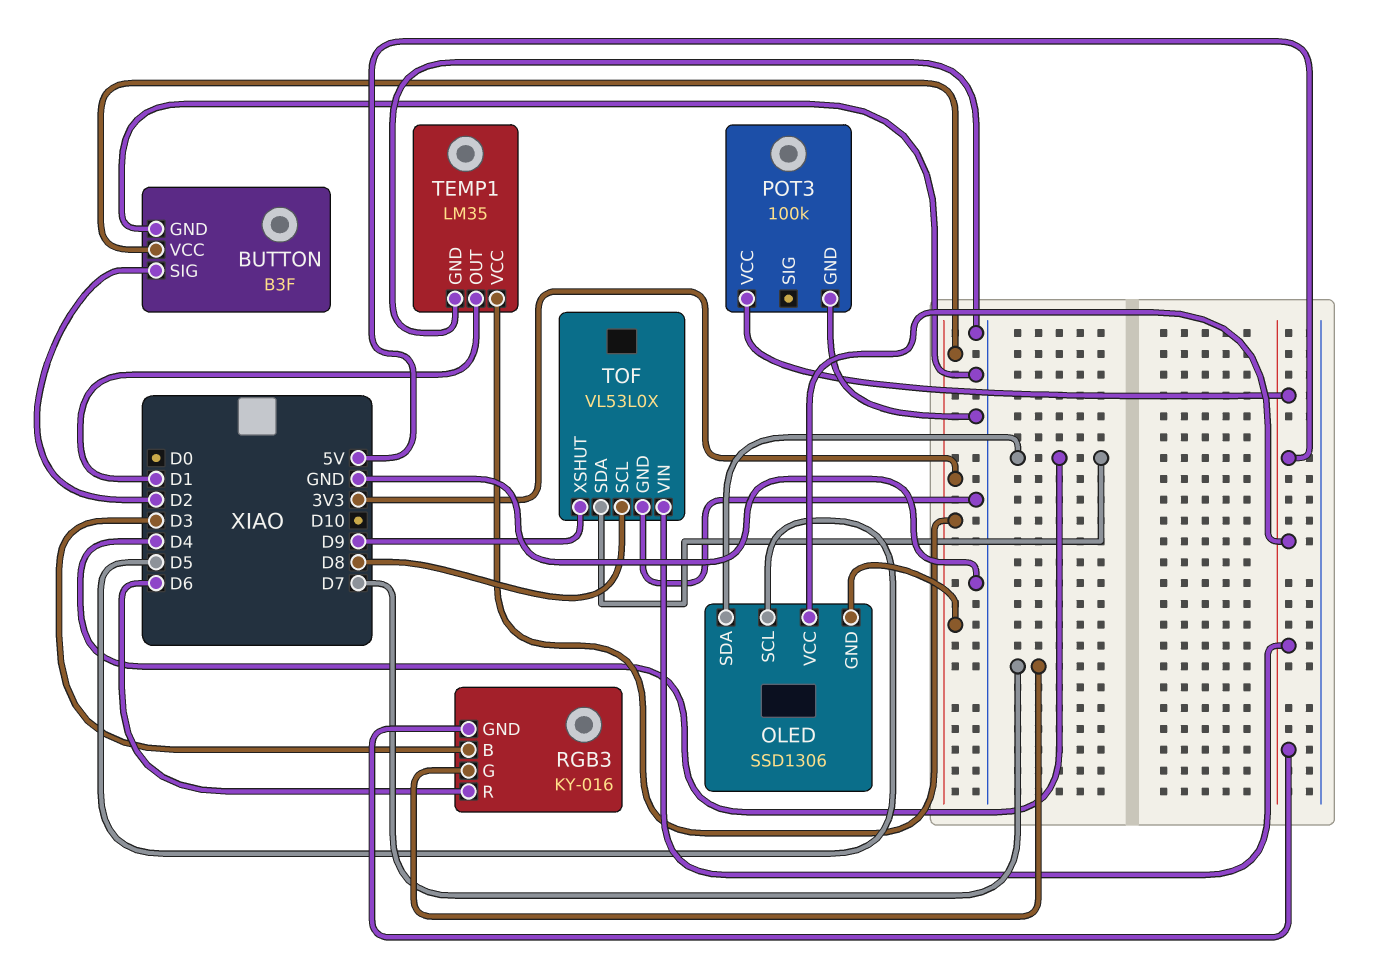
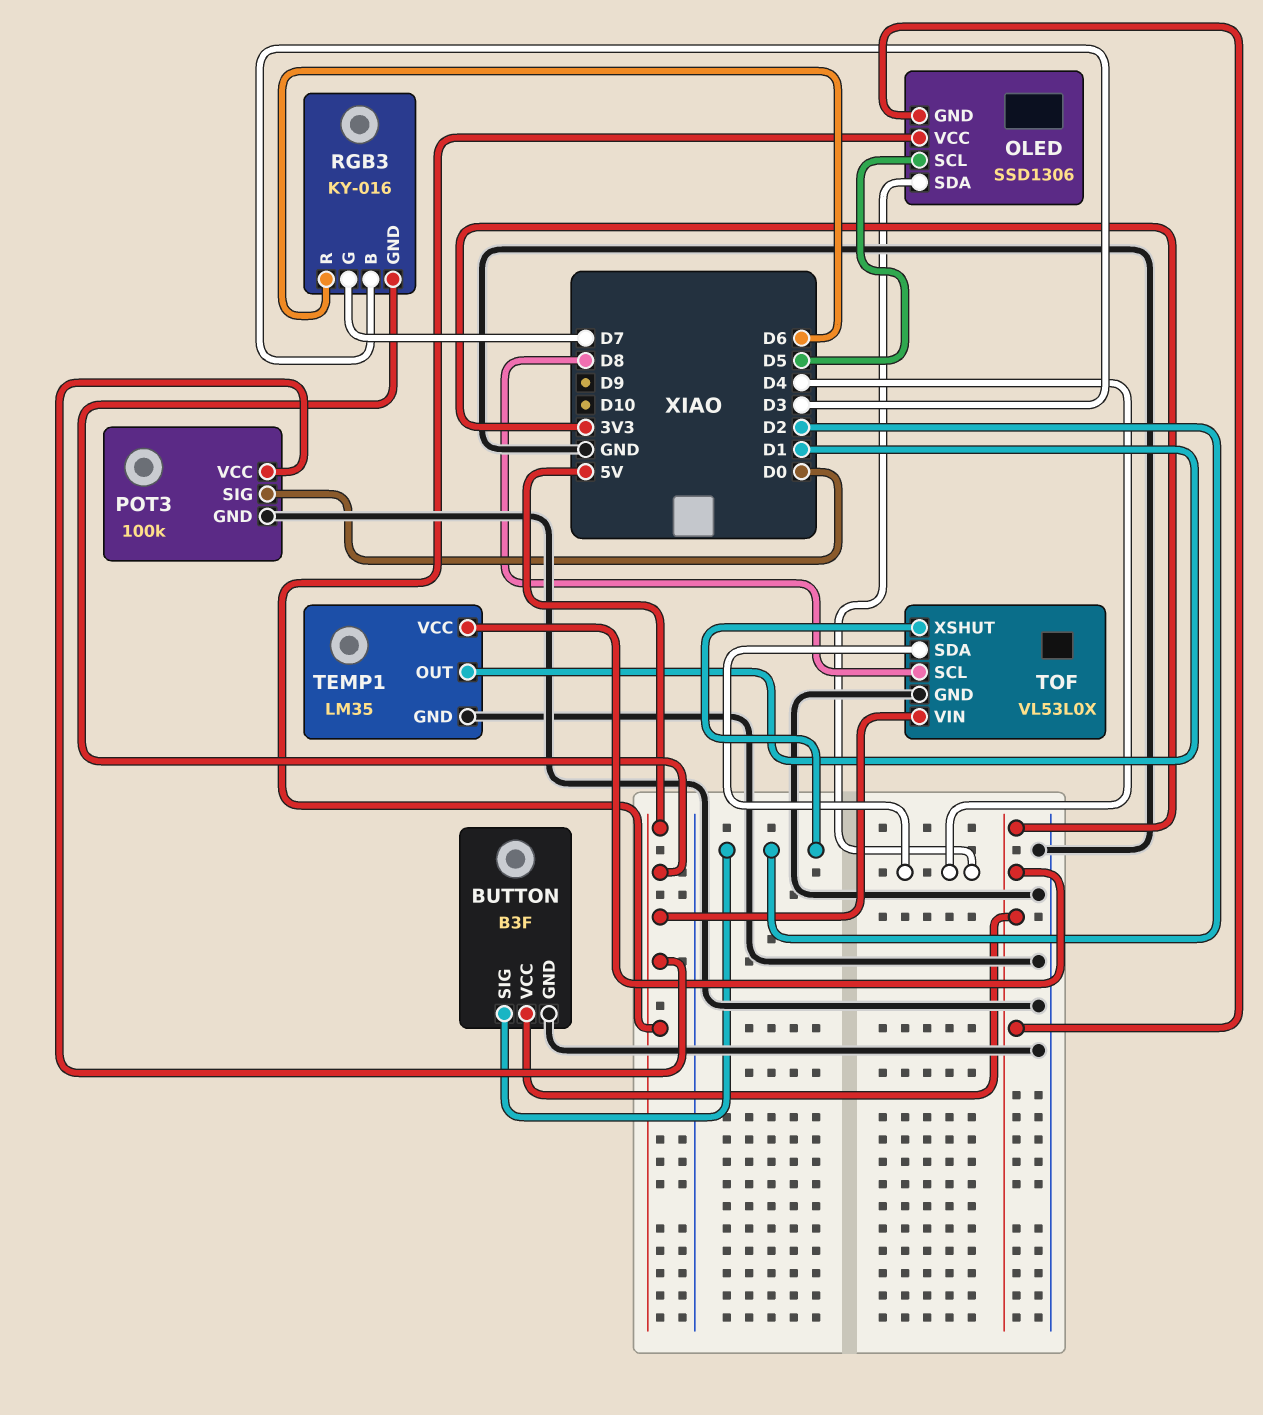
POT3 pin SIG: none -> D0
TOF pin XSHUT: D9 -> D2

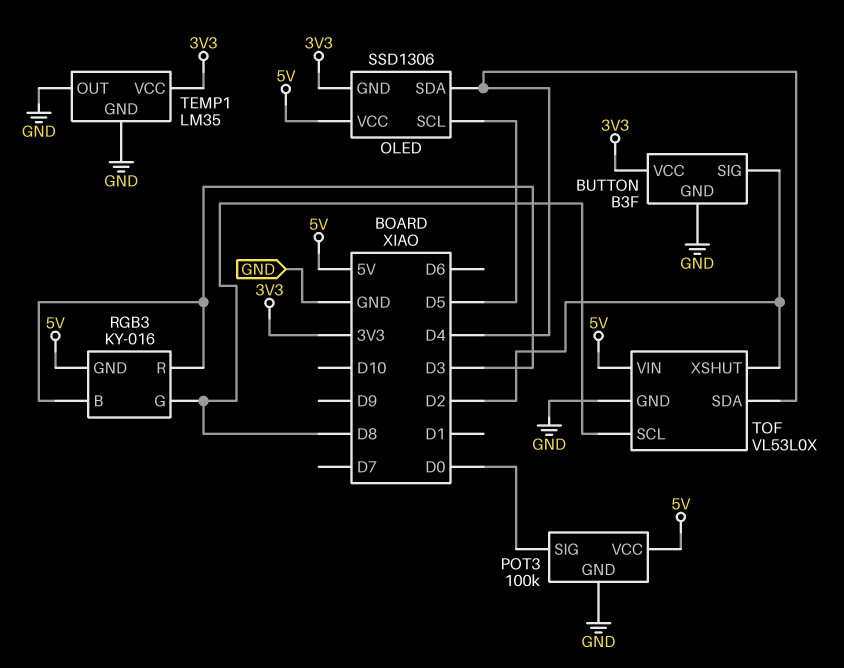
RGB3 pin G: D7 -> D8
RGB3 pin R: D6 -> D3
TEMP1 pin OUT: D1 -> GND

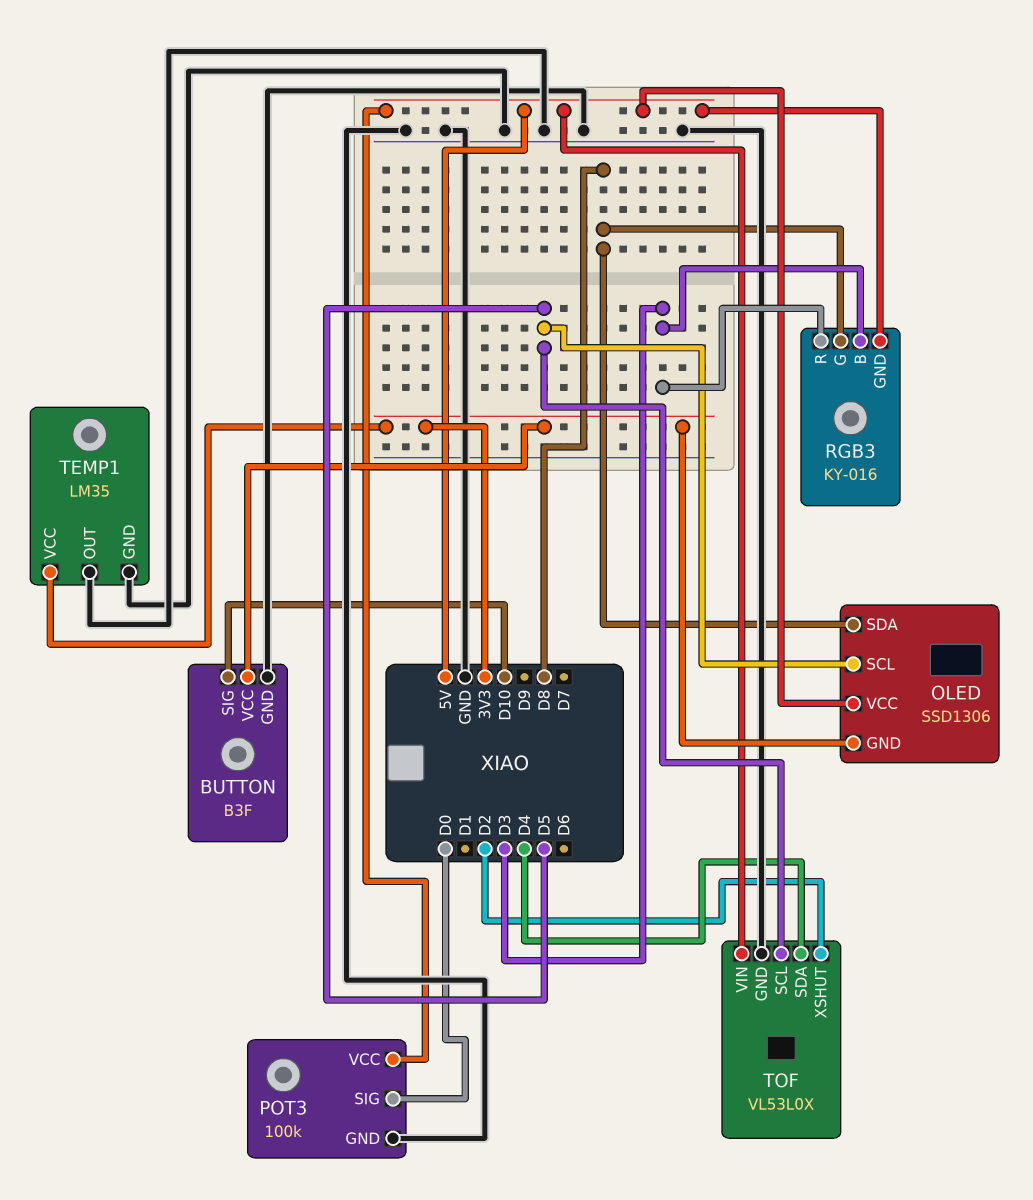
BUTTON pin SIG: D2 -> D10
OLED pin SDA: D4 -> D8
TOF pin SCL: D8 -> D5

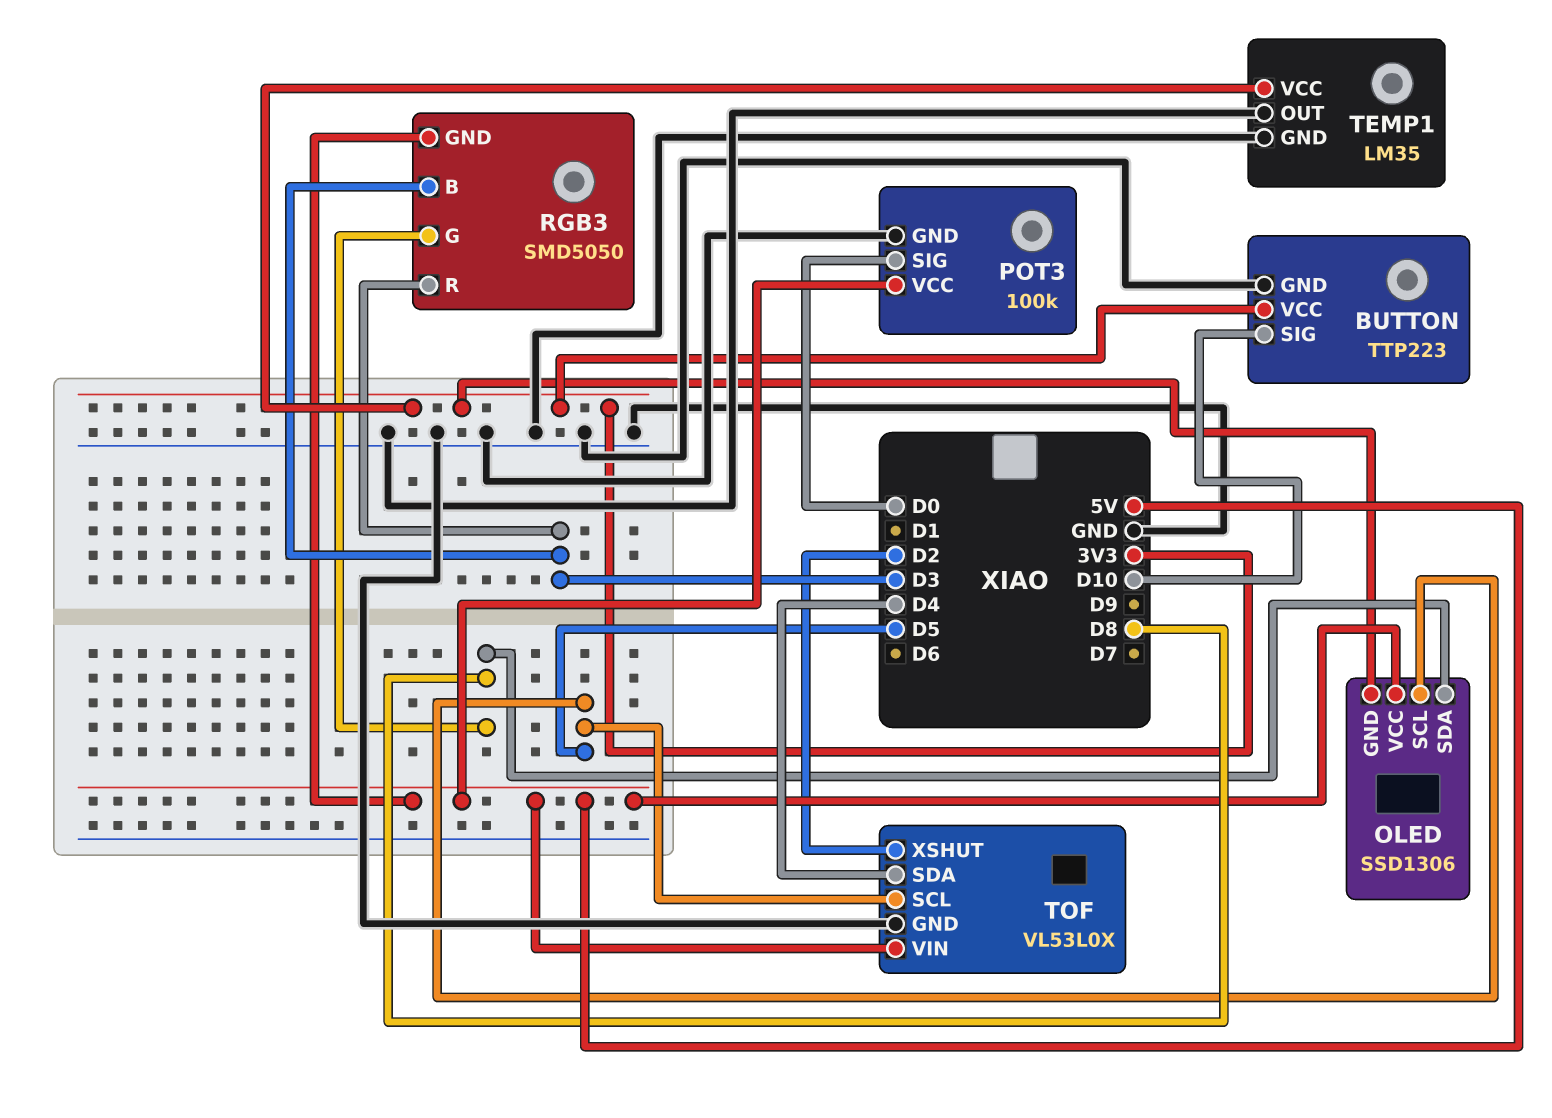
BUTTON: B3F -> TTP223
RGB3: KY-016 -> SMD5050

